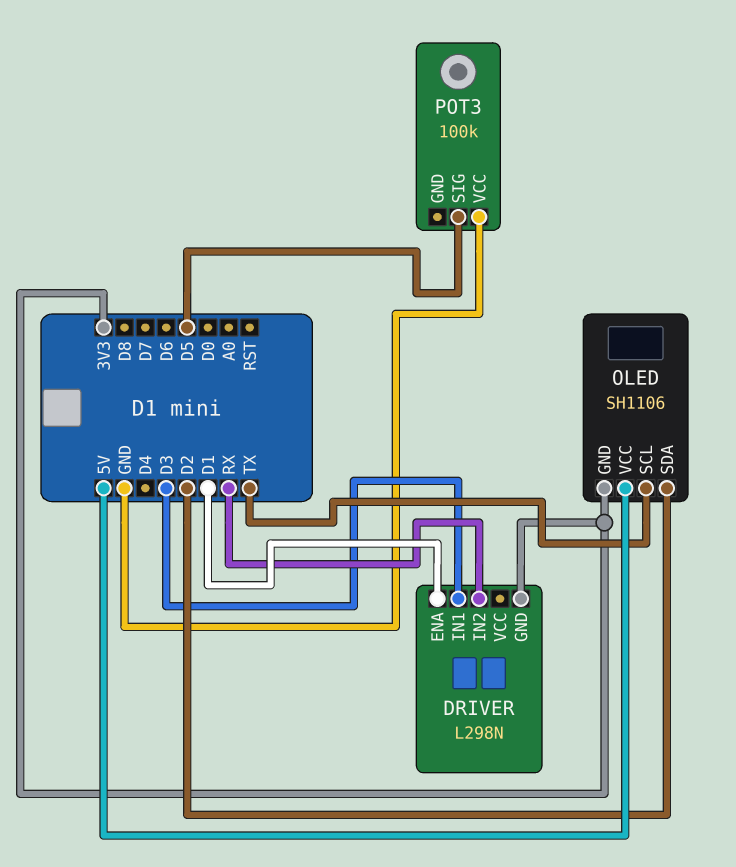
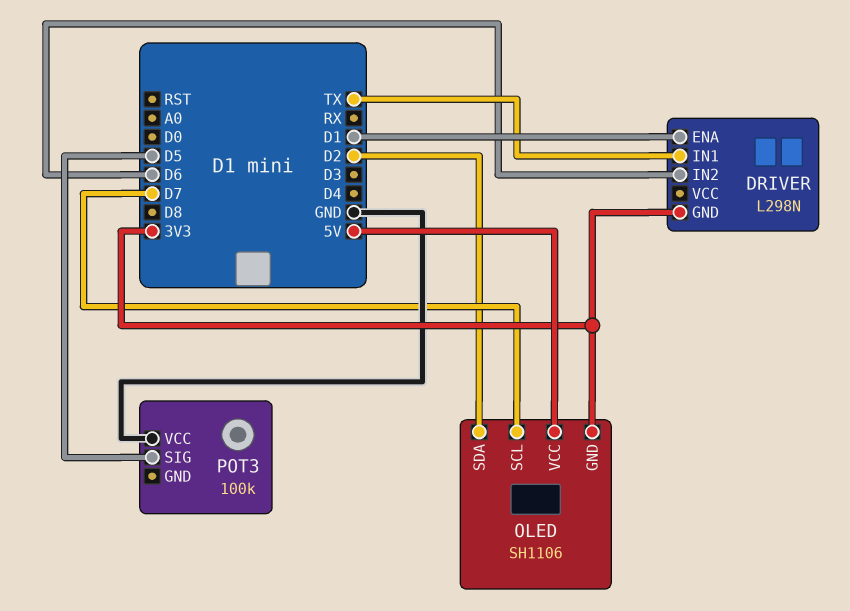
DRIVER pin IN1: D3 -> TX
DRIVER pin IN2: RX -> D6
OLED pin SCL: TX -> D7

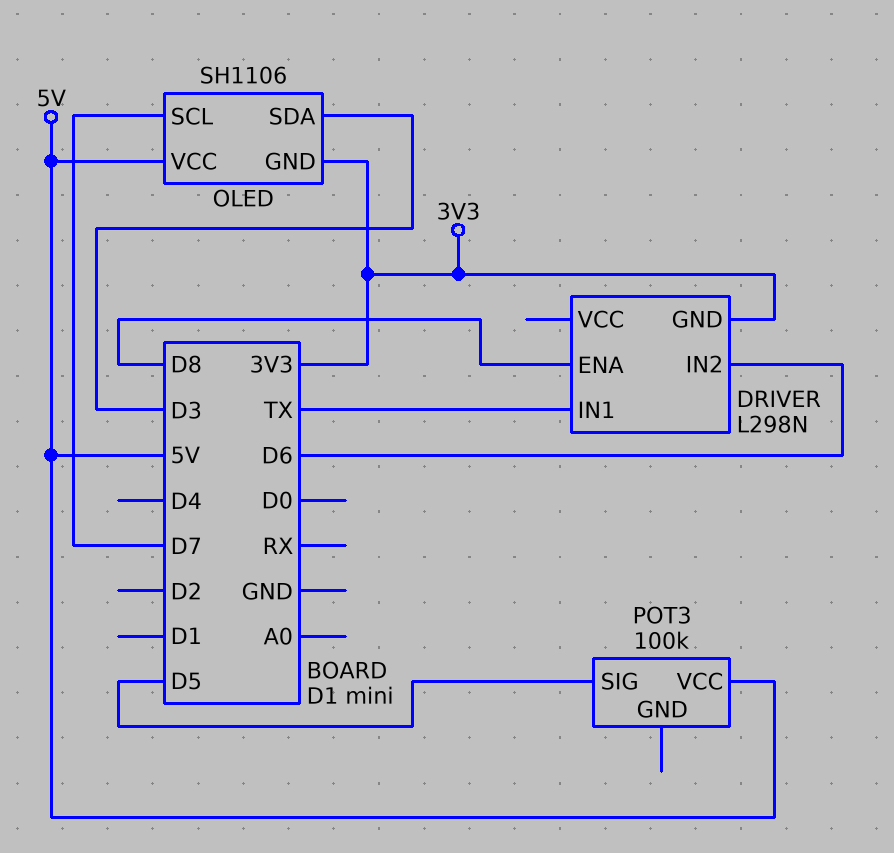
DRIVER pin ENA: D1 -> D8
OLED pin SDA: D2 -> D3
POT3 pin VCC: GND -> 5V

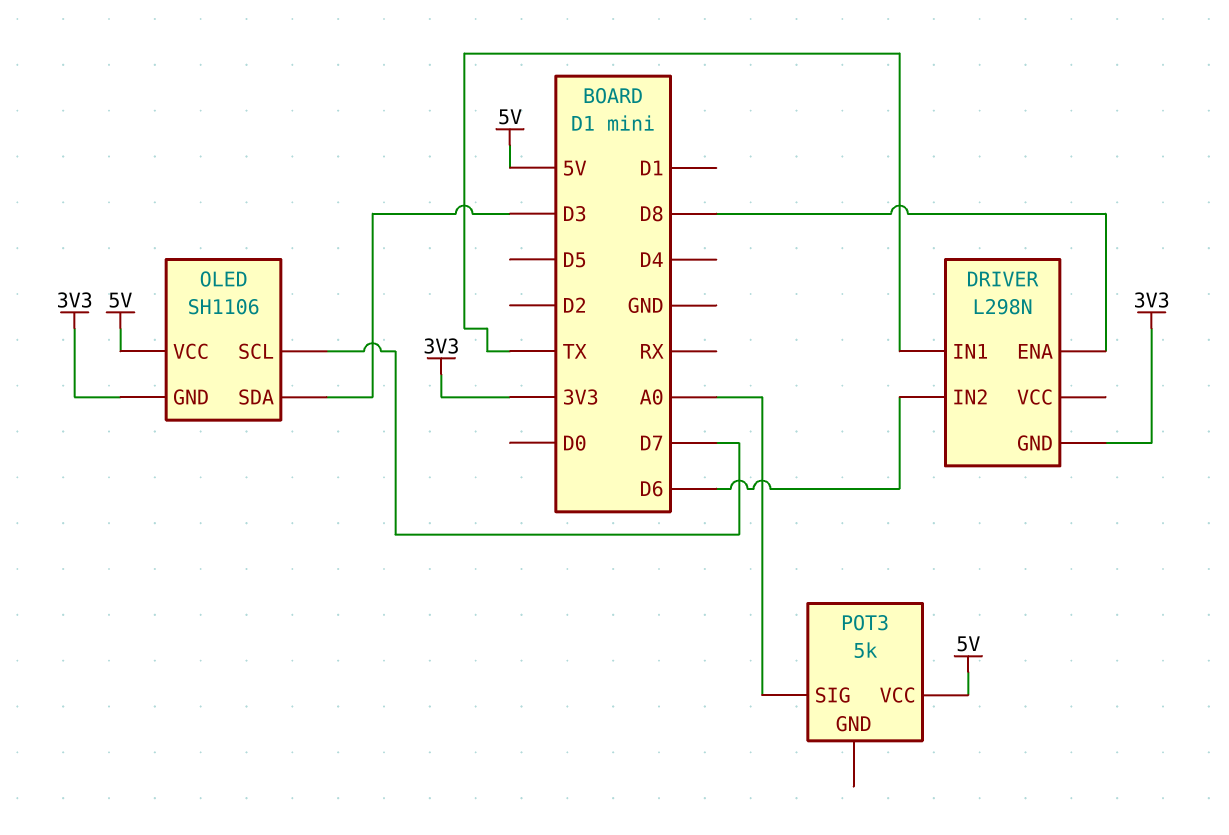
POT3: 100k -> 5k
POT3 pin SIG: D5 -> A0

